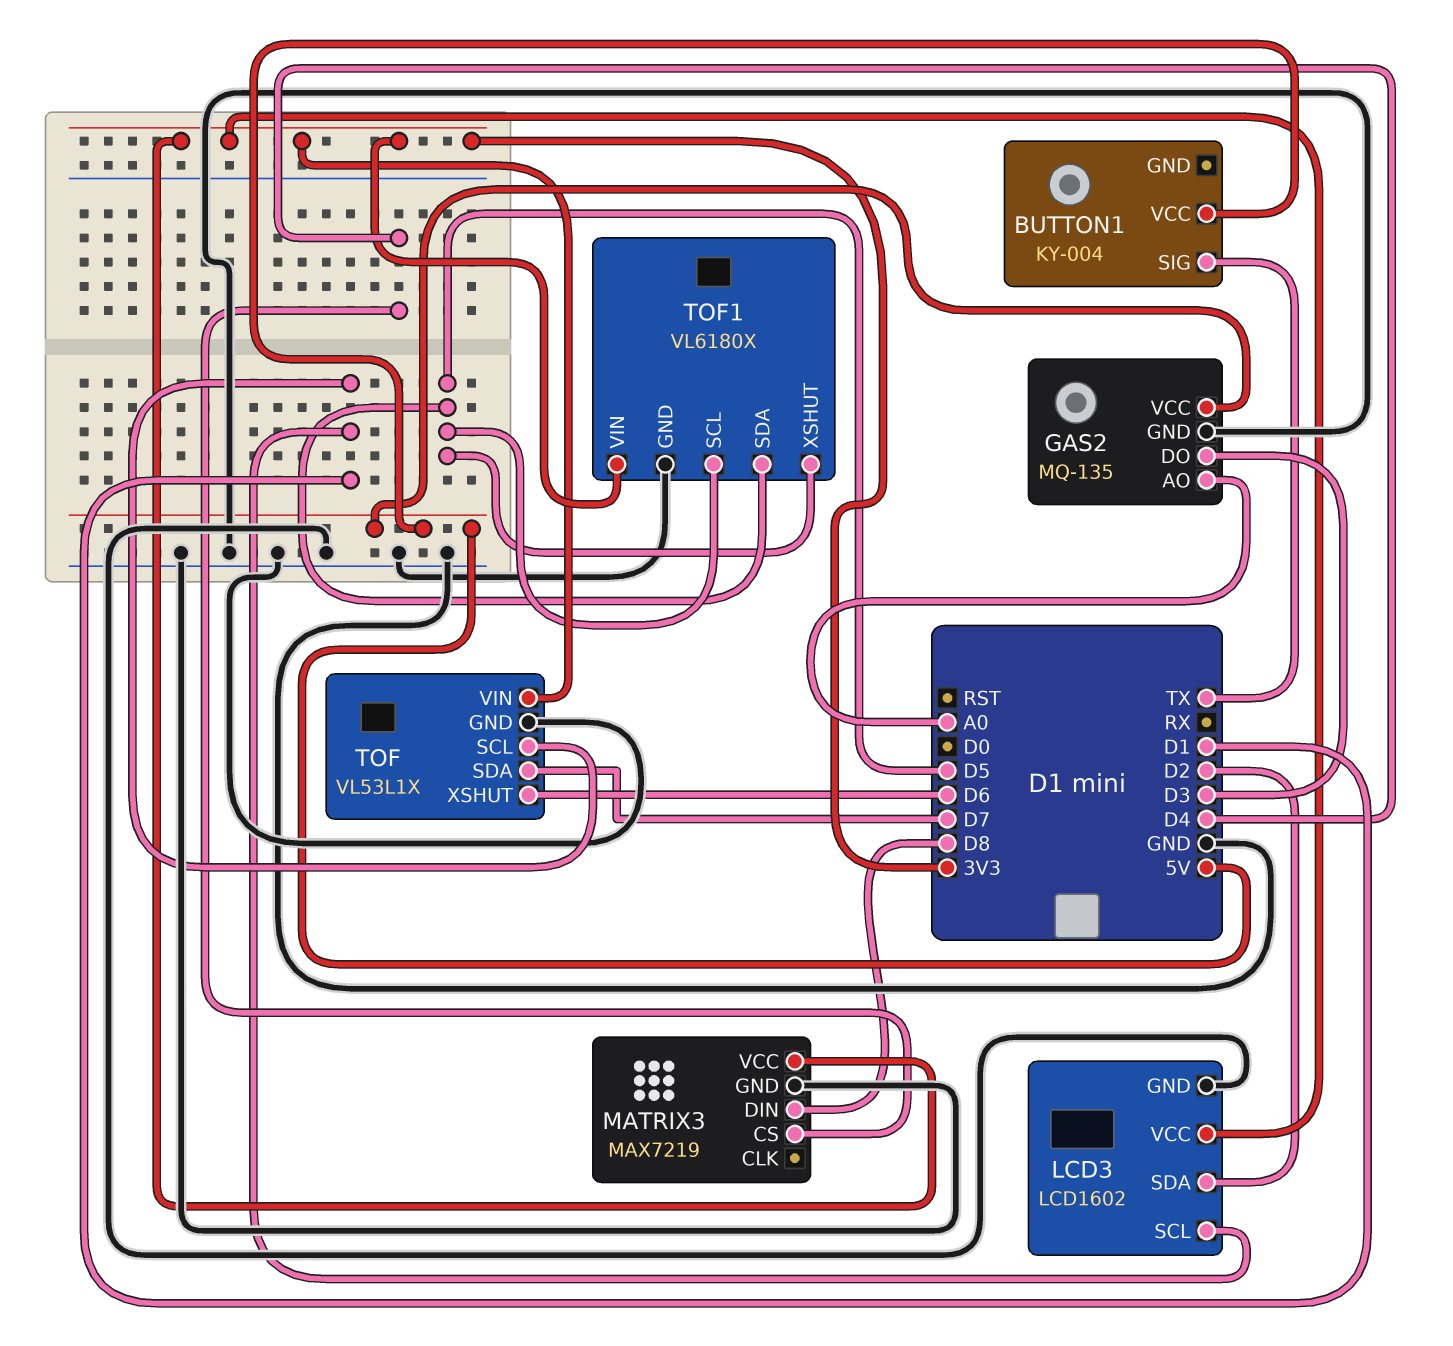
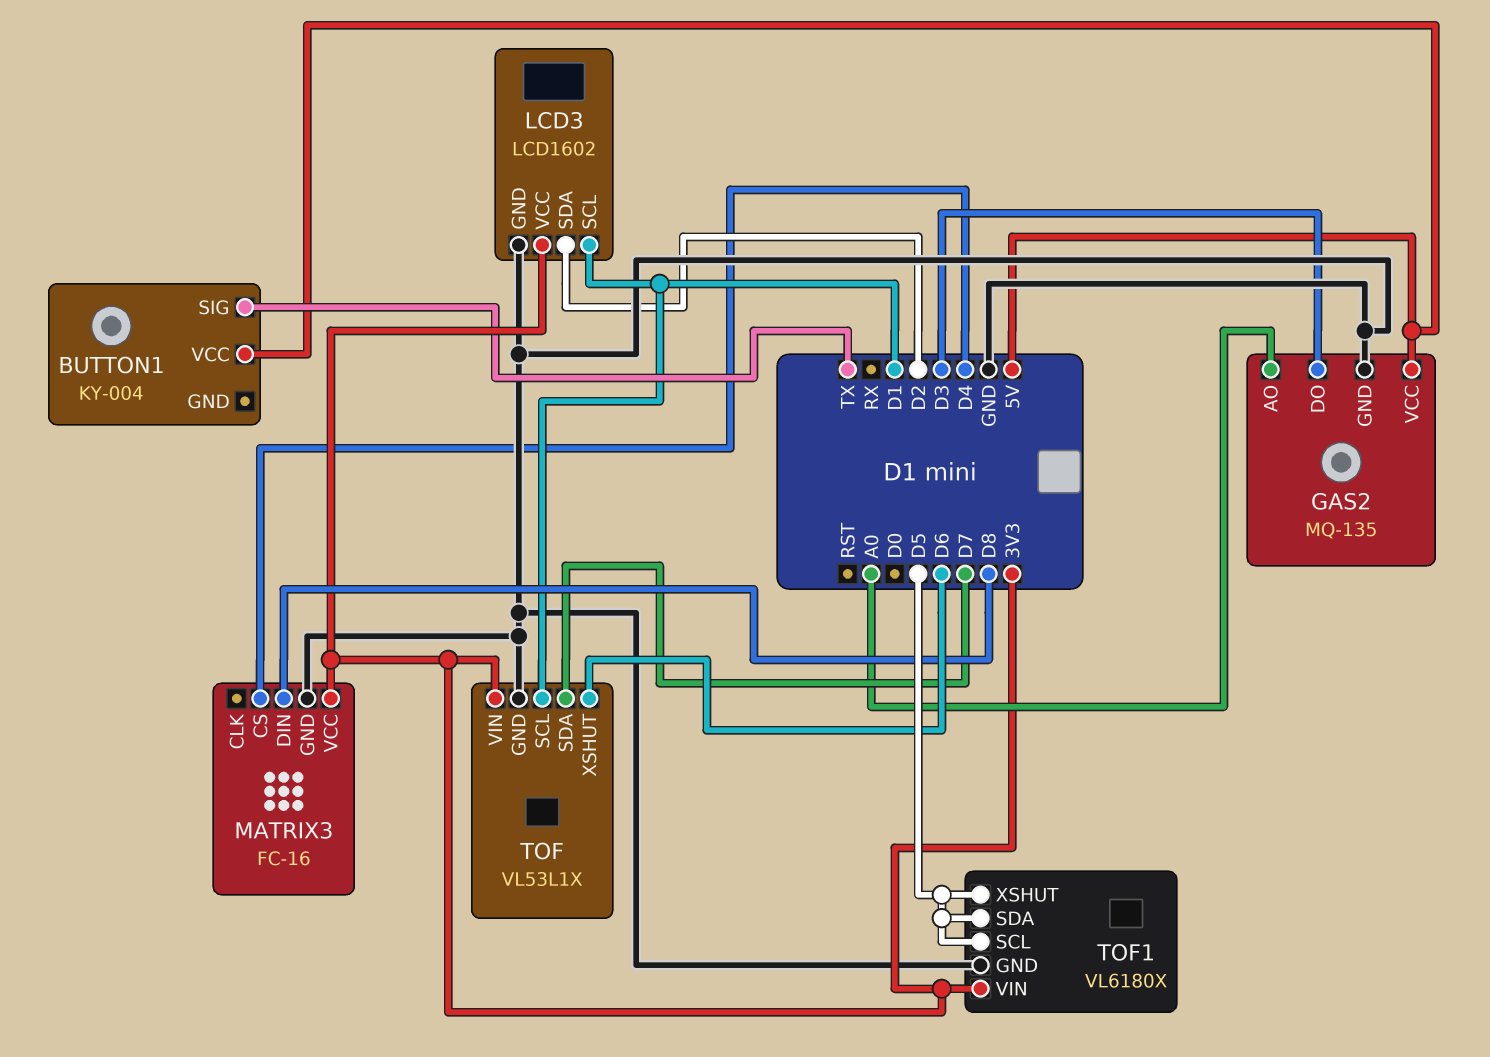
MATRIX3: MAX7219 -> FC-16

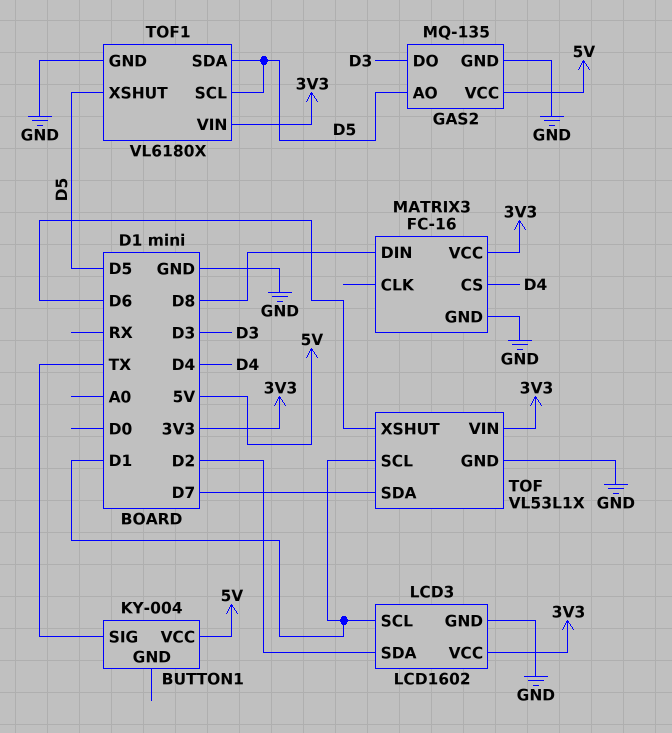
GAS2 pin AO: A0 -> D5

